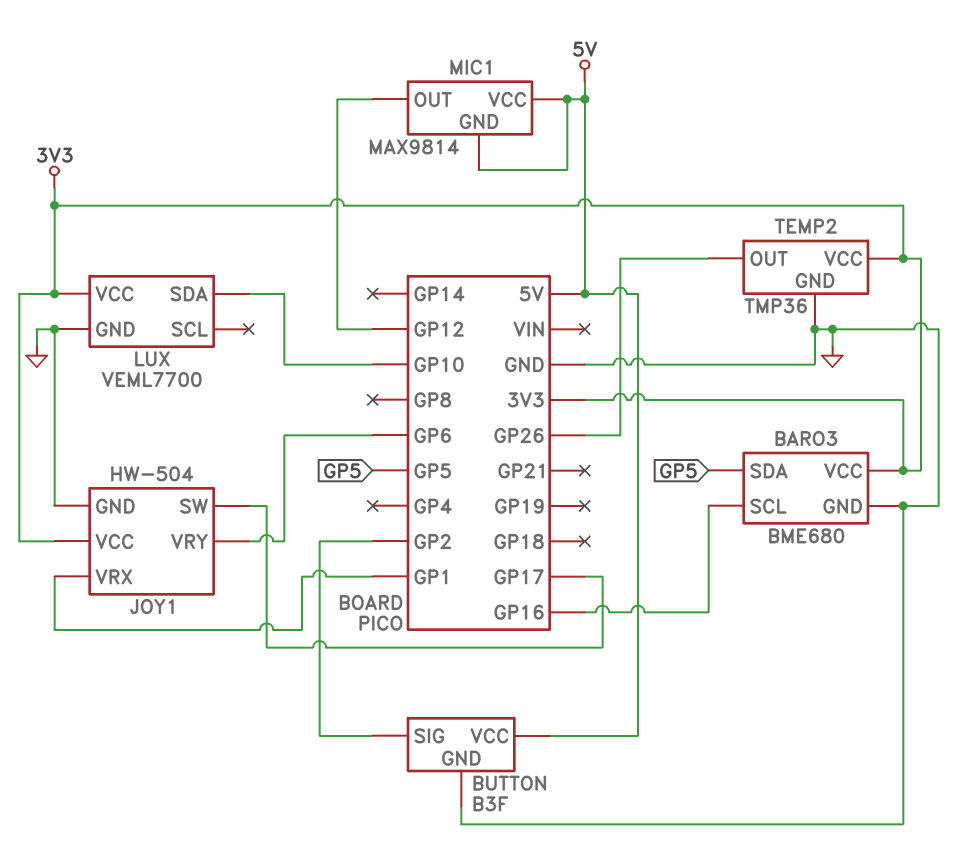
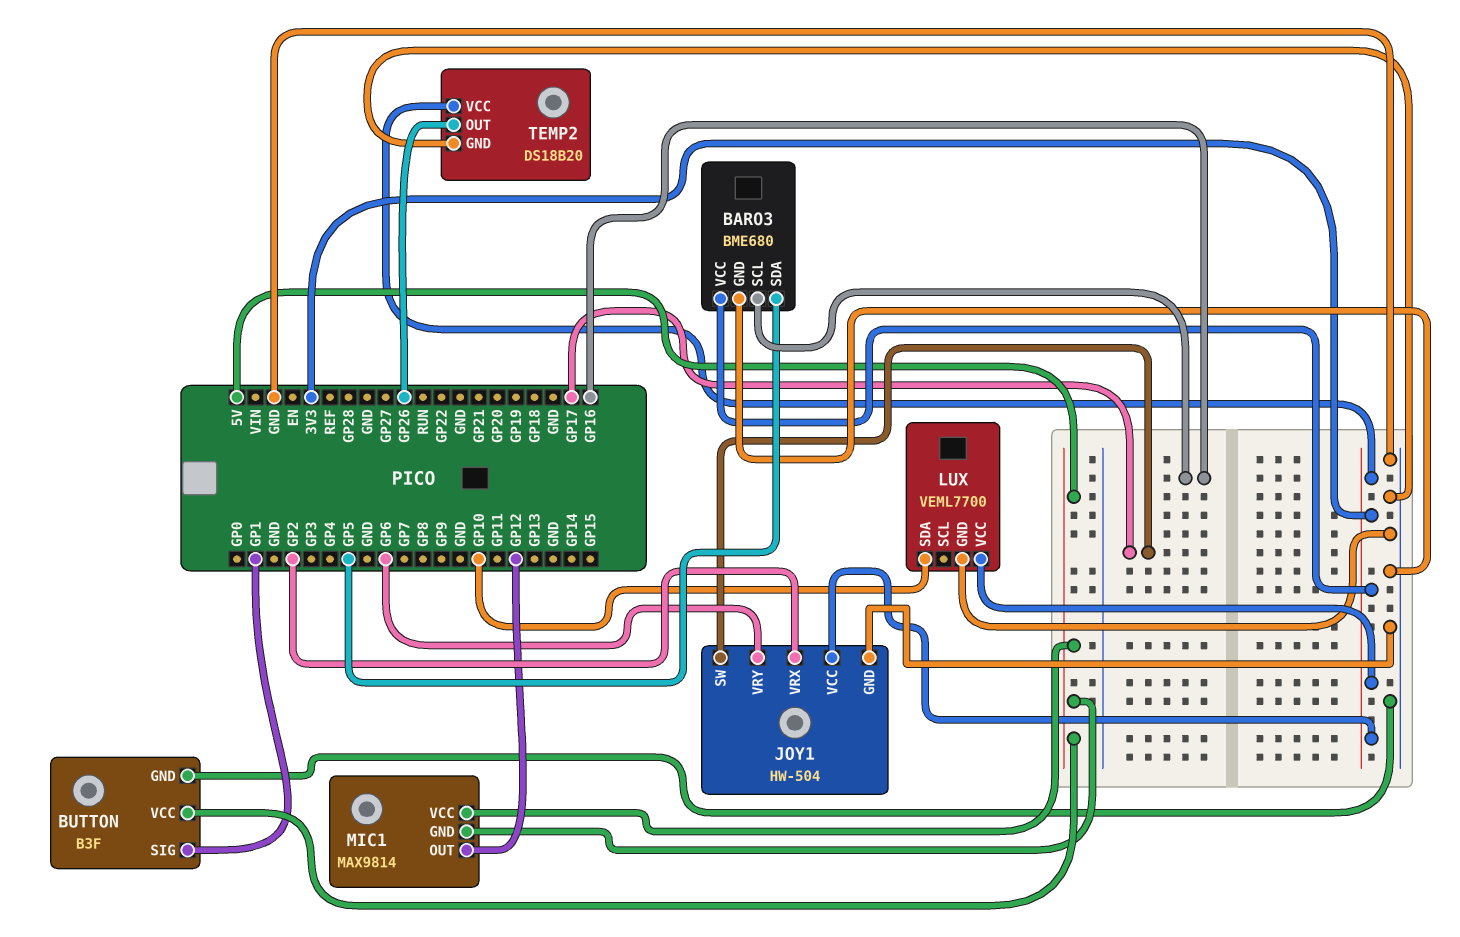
BUTTON pin SIG: GP2 -> GP1
JOY1 pin VRX: GP1 -> GP2
TEMP2: TMP36 -> DS18B20

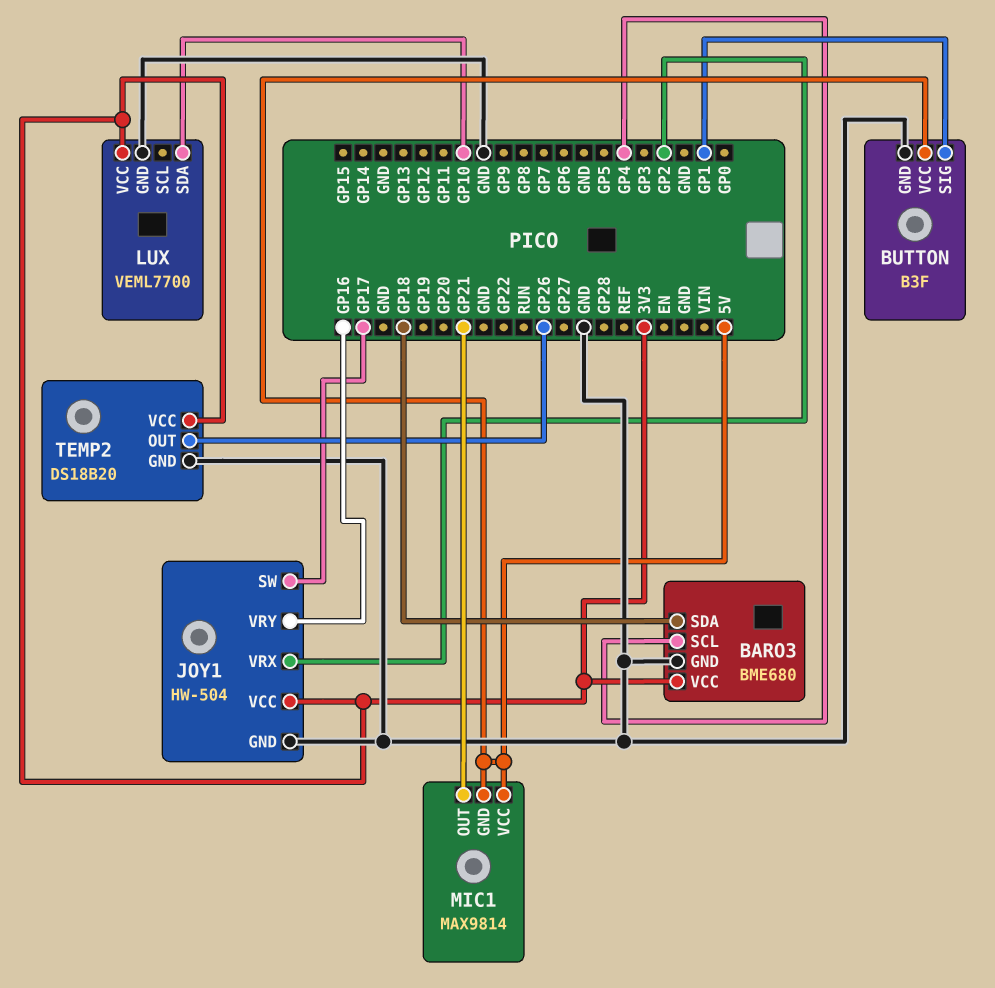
BARO3 pin SCL: GP16 -> GP4
BARO3 pin SDA: GP5 -> GP18
JOY1 pin VRY: GP6 -> GP16
MIC1 pin OUT: GP12 -> GP21

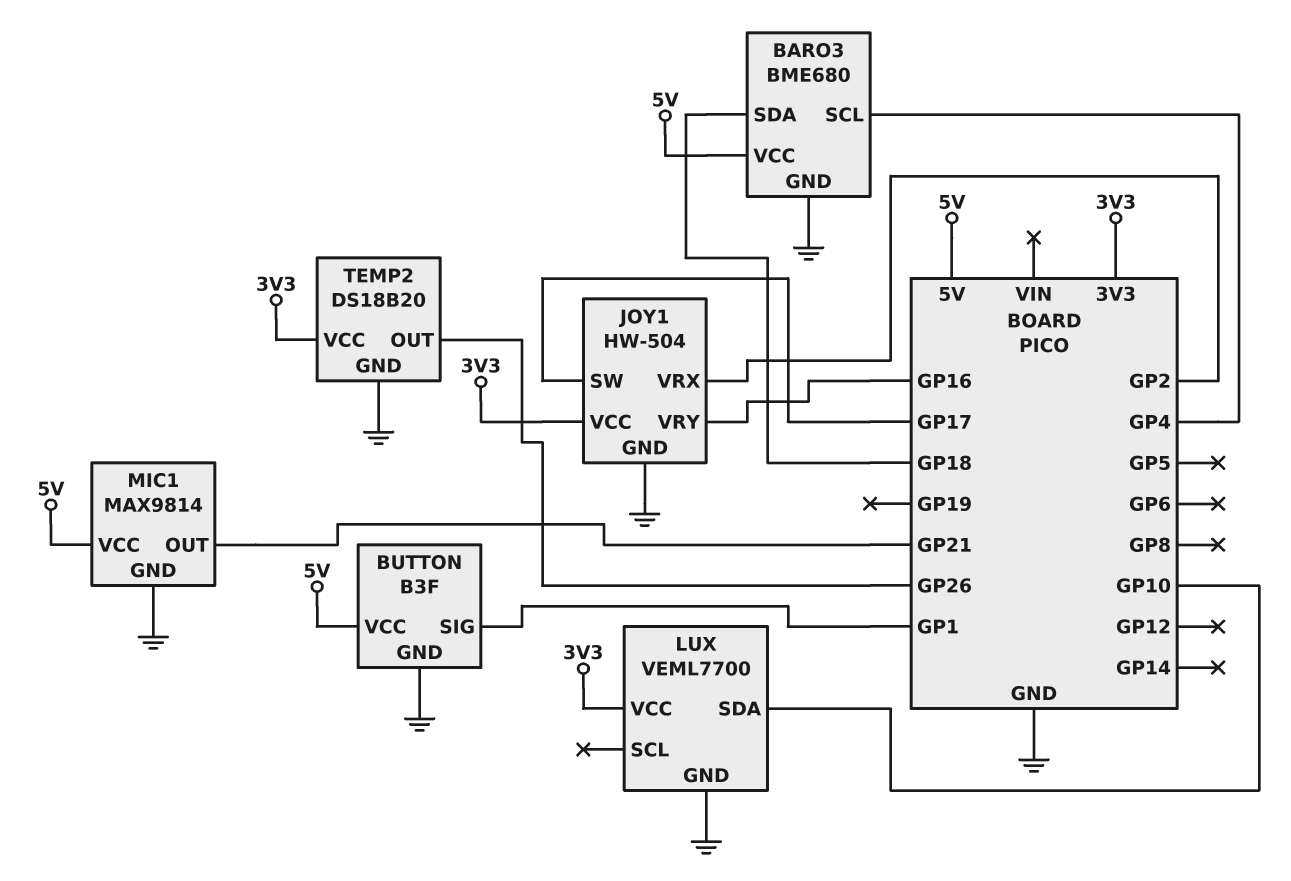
BARO3 pin VCC: 3V3 -> 5V
MIC1 pin GND: 5V -> GND

